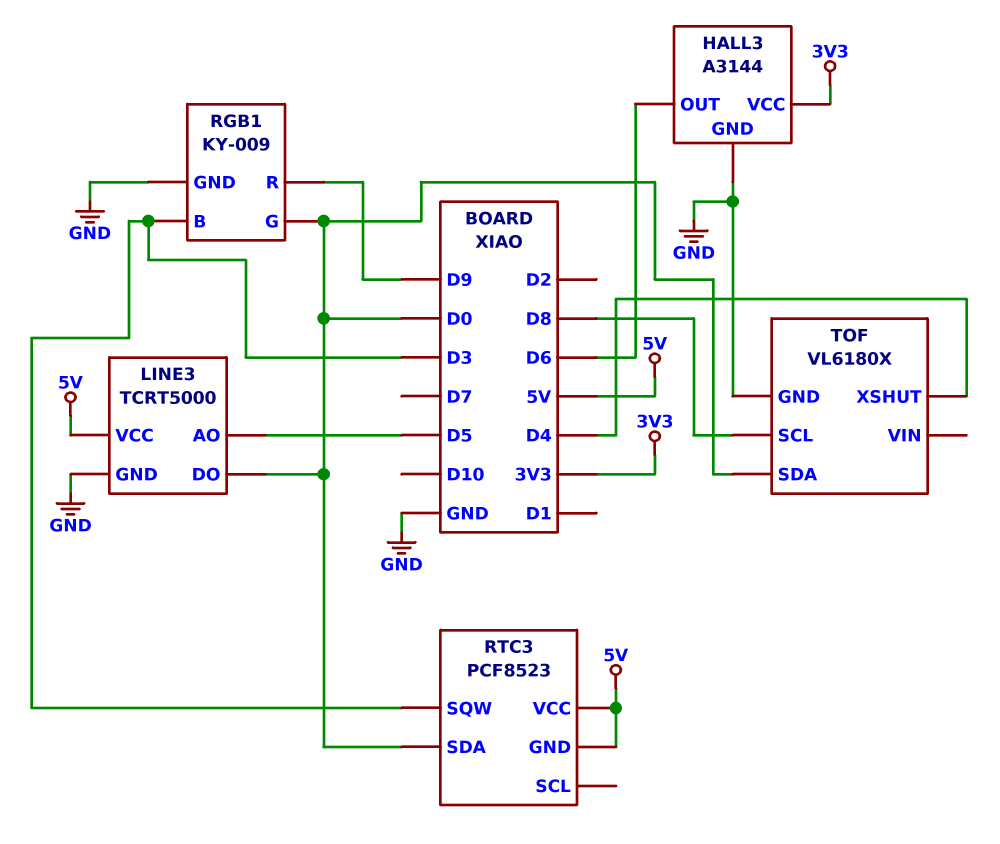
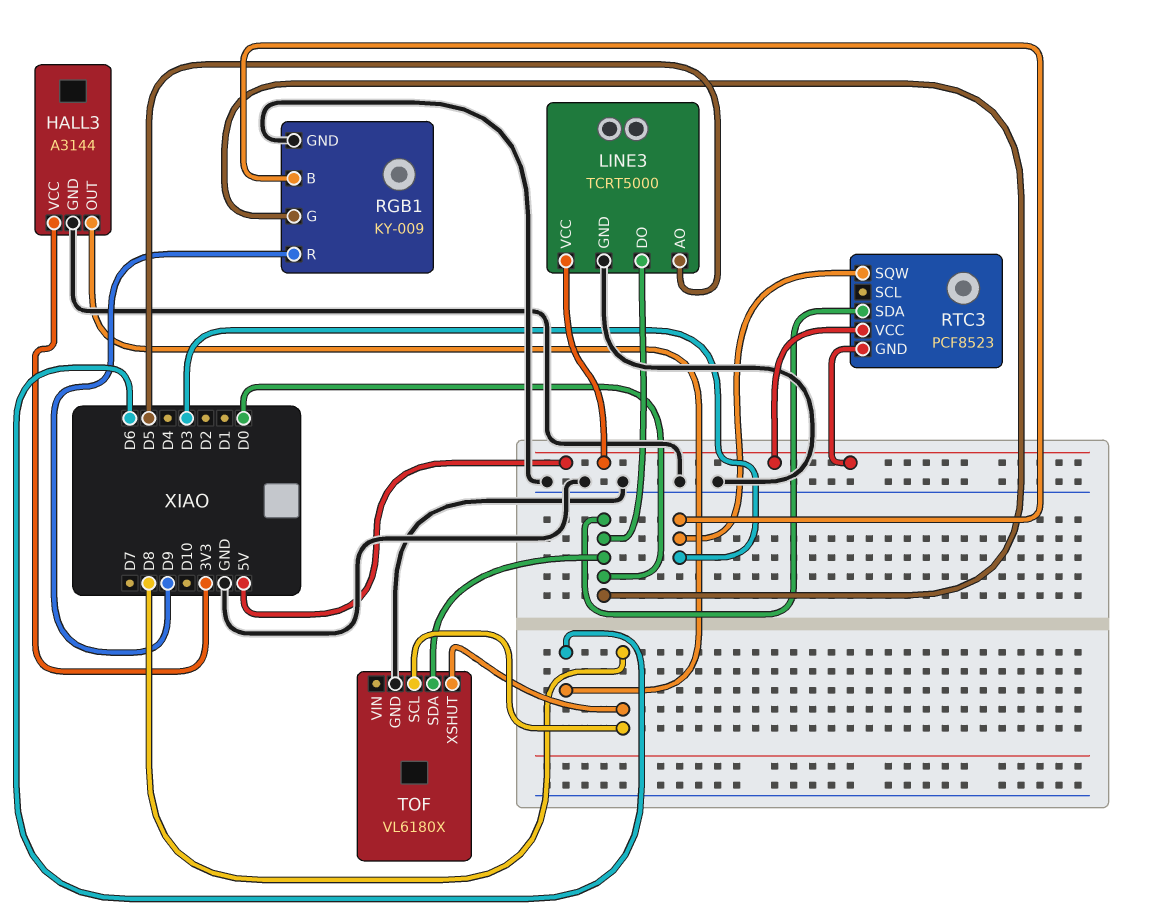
TOF pin XSHUT: D4 -> D8

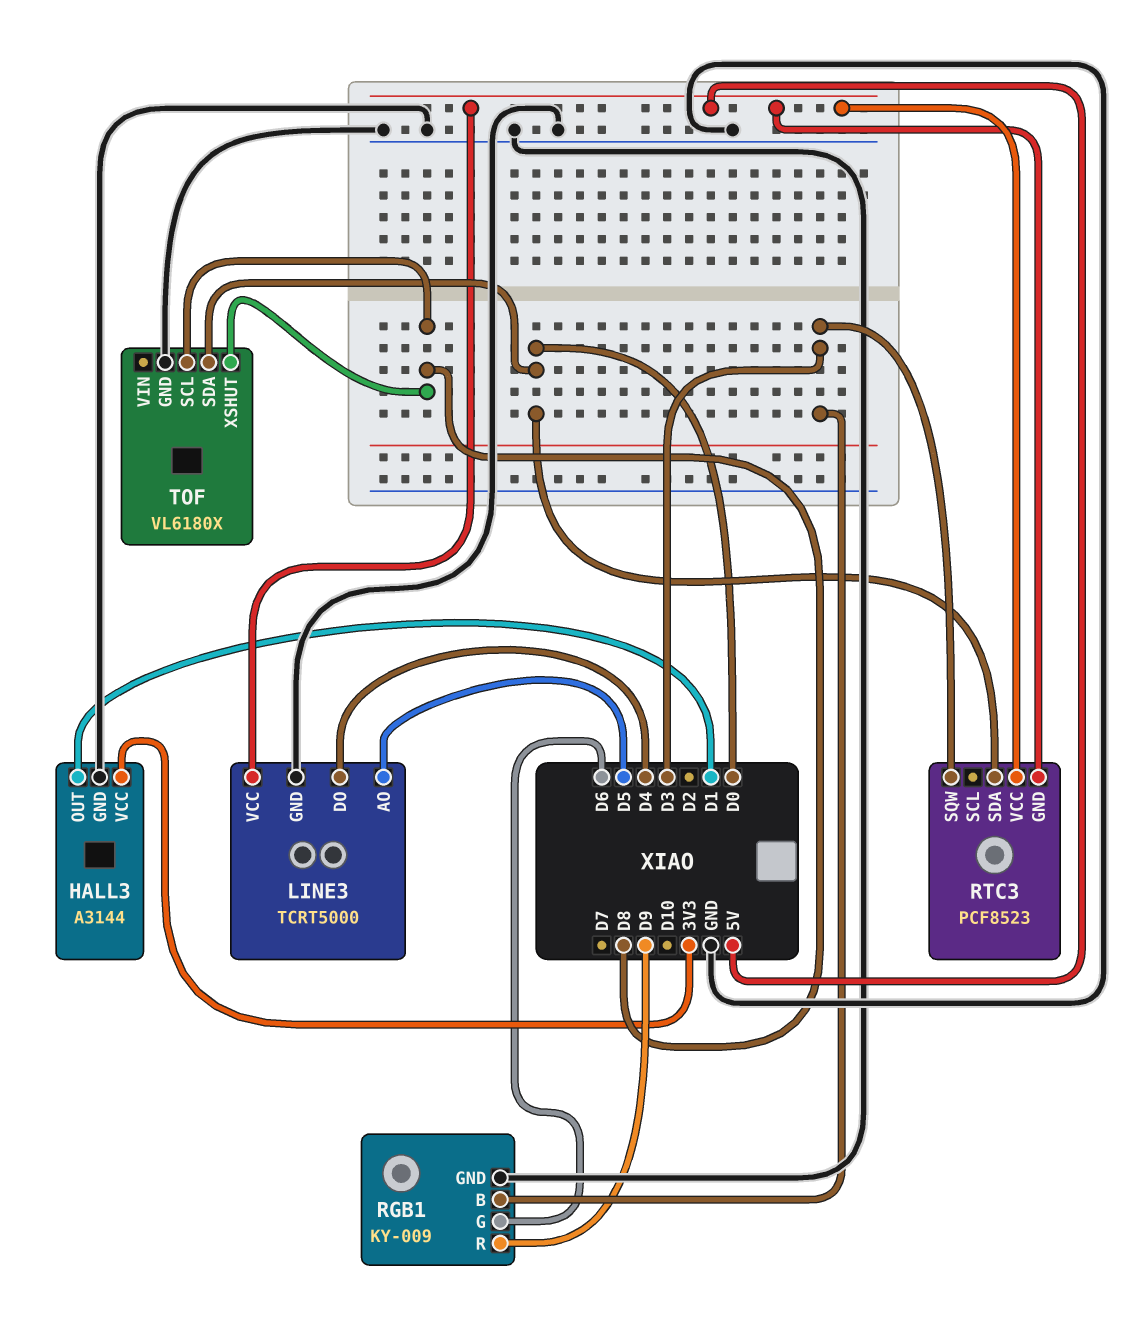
HALL3 pin OUT: D6 -> D1
LINE3 pin DO: D0 -> D4
RGB1 pin G: D0 -> D6

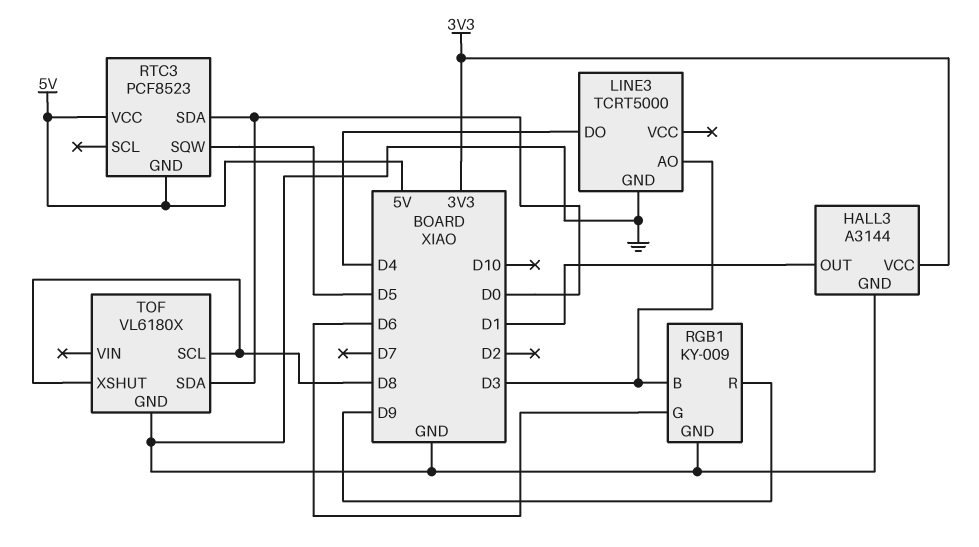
LINE3 pin AO: D5 -> D3
LINE3 pin VCC: 5V -> none
RTC3 pin SQW: D3 -> D5

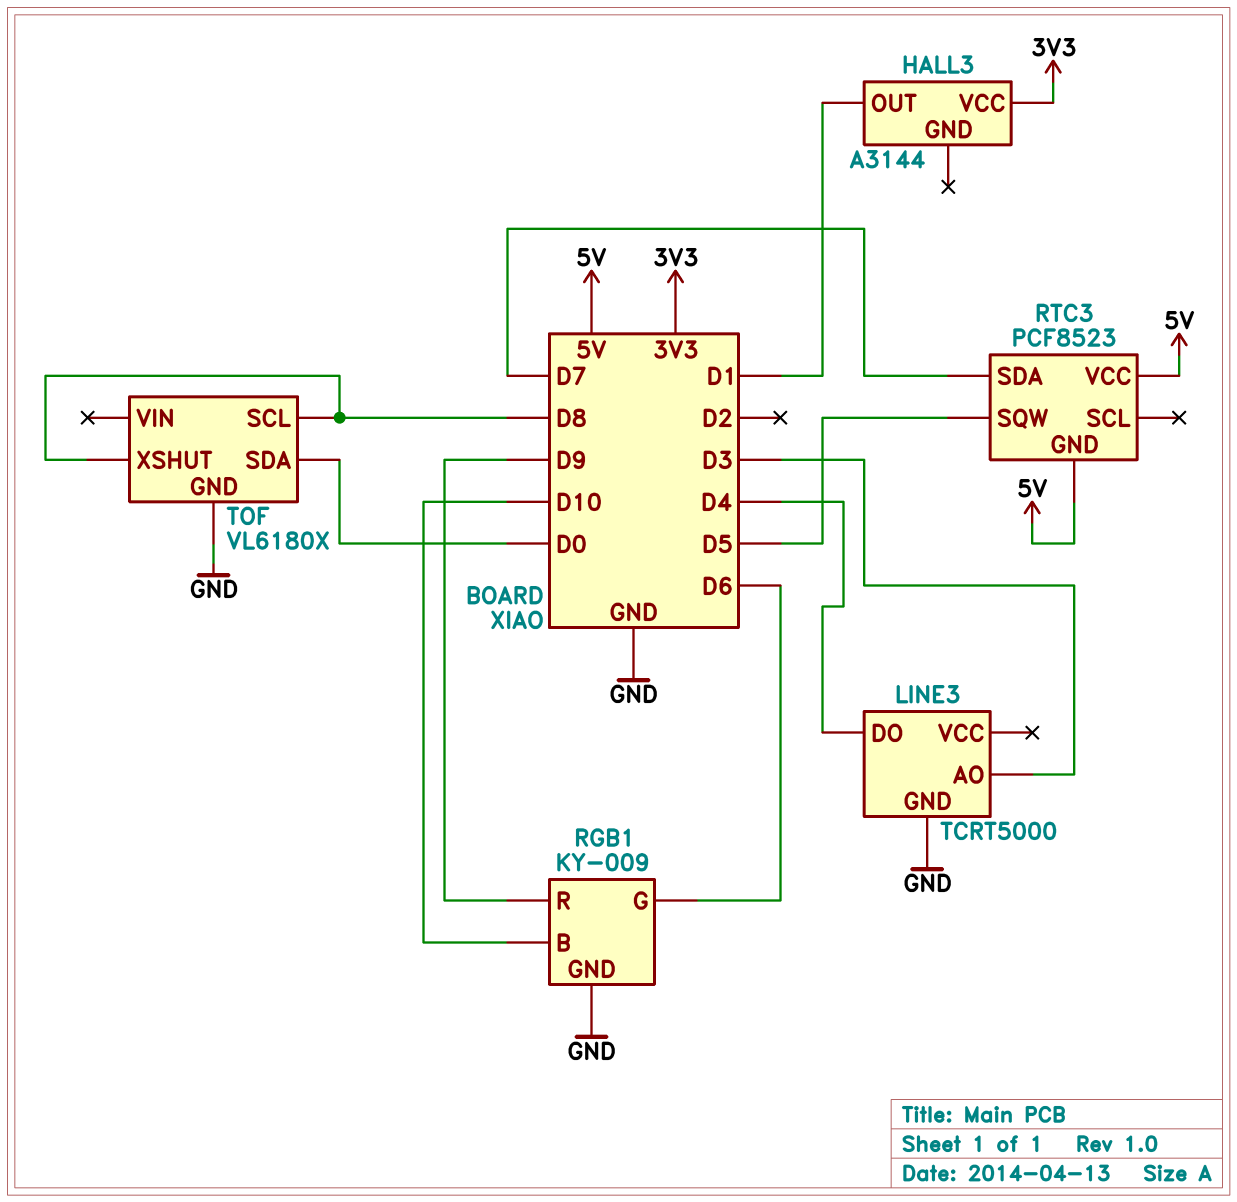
HALL3 pin GND: GND -> none
RGB1 pin B: D3 -> D10
RTC3 pin SDA: D0 -> D7

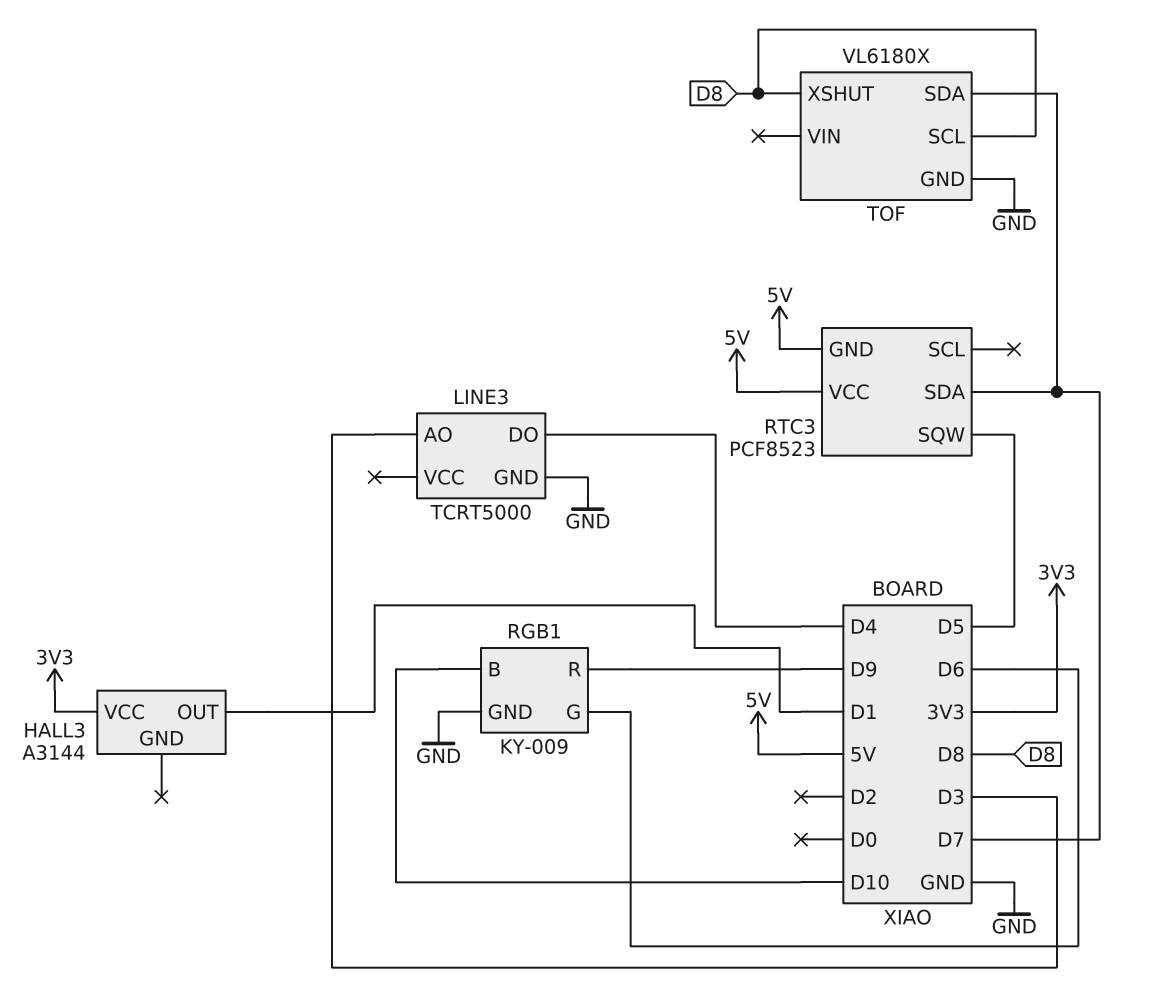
TOF pin SDA: D0 -> D7

